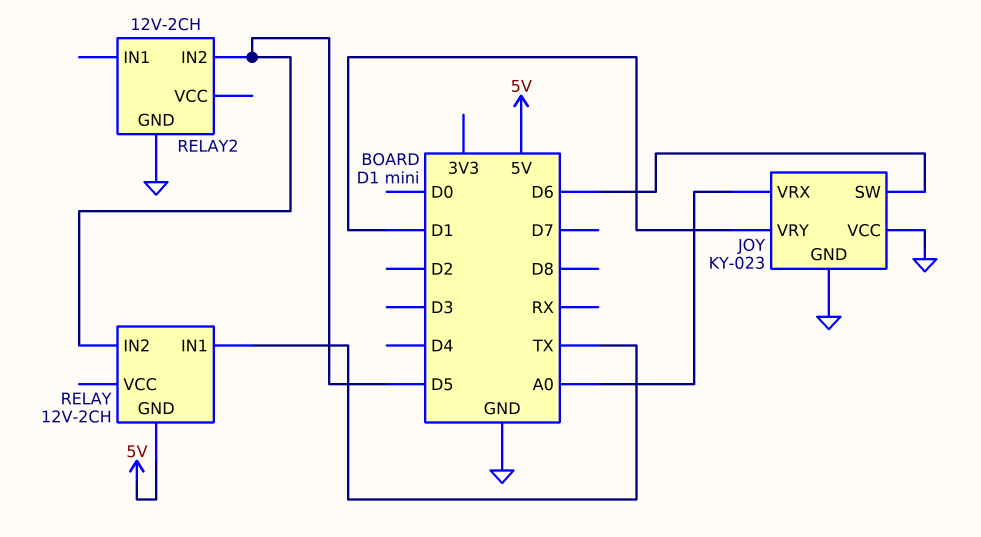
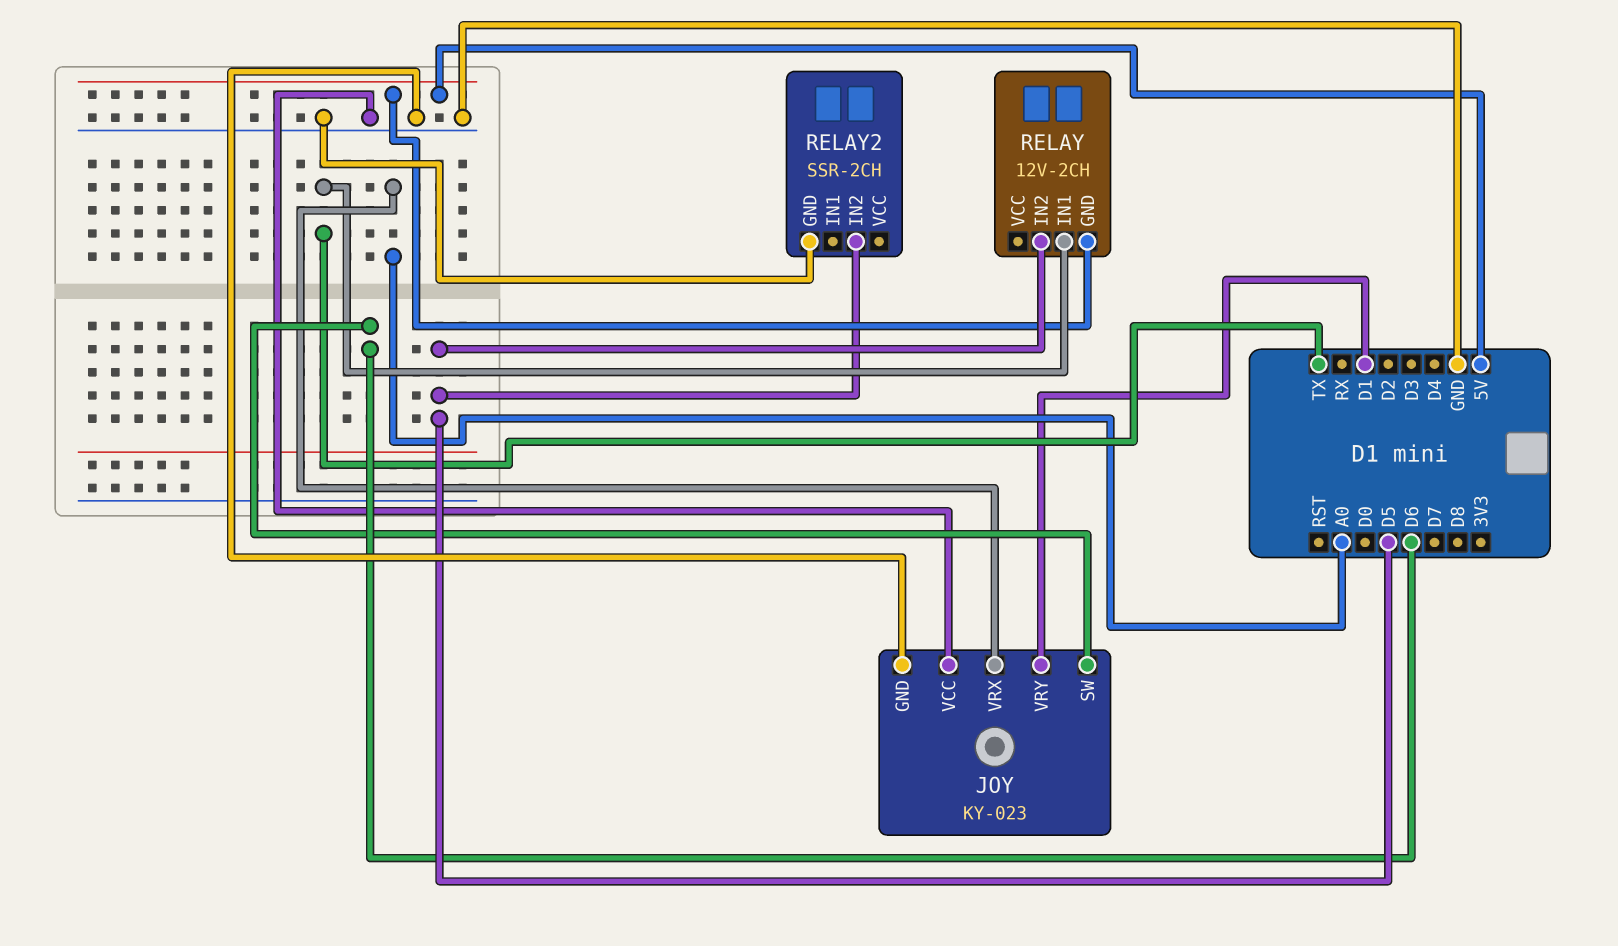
RELAY2: 12V-2CH -> SSR-2CH

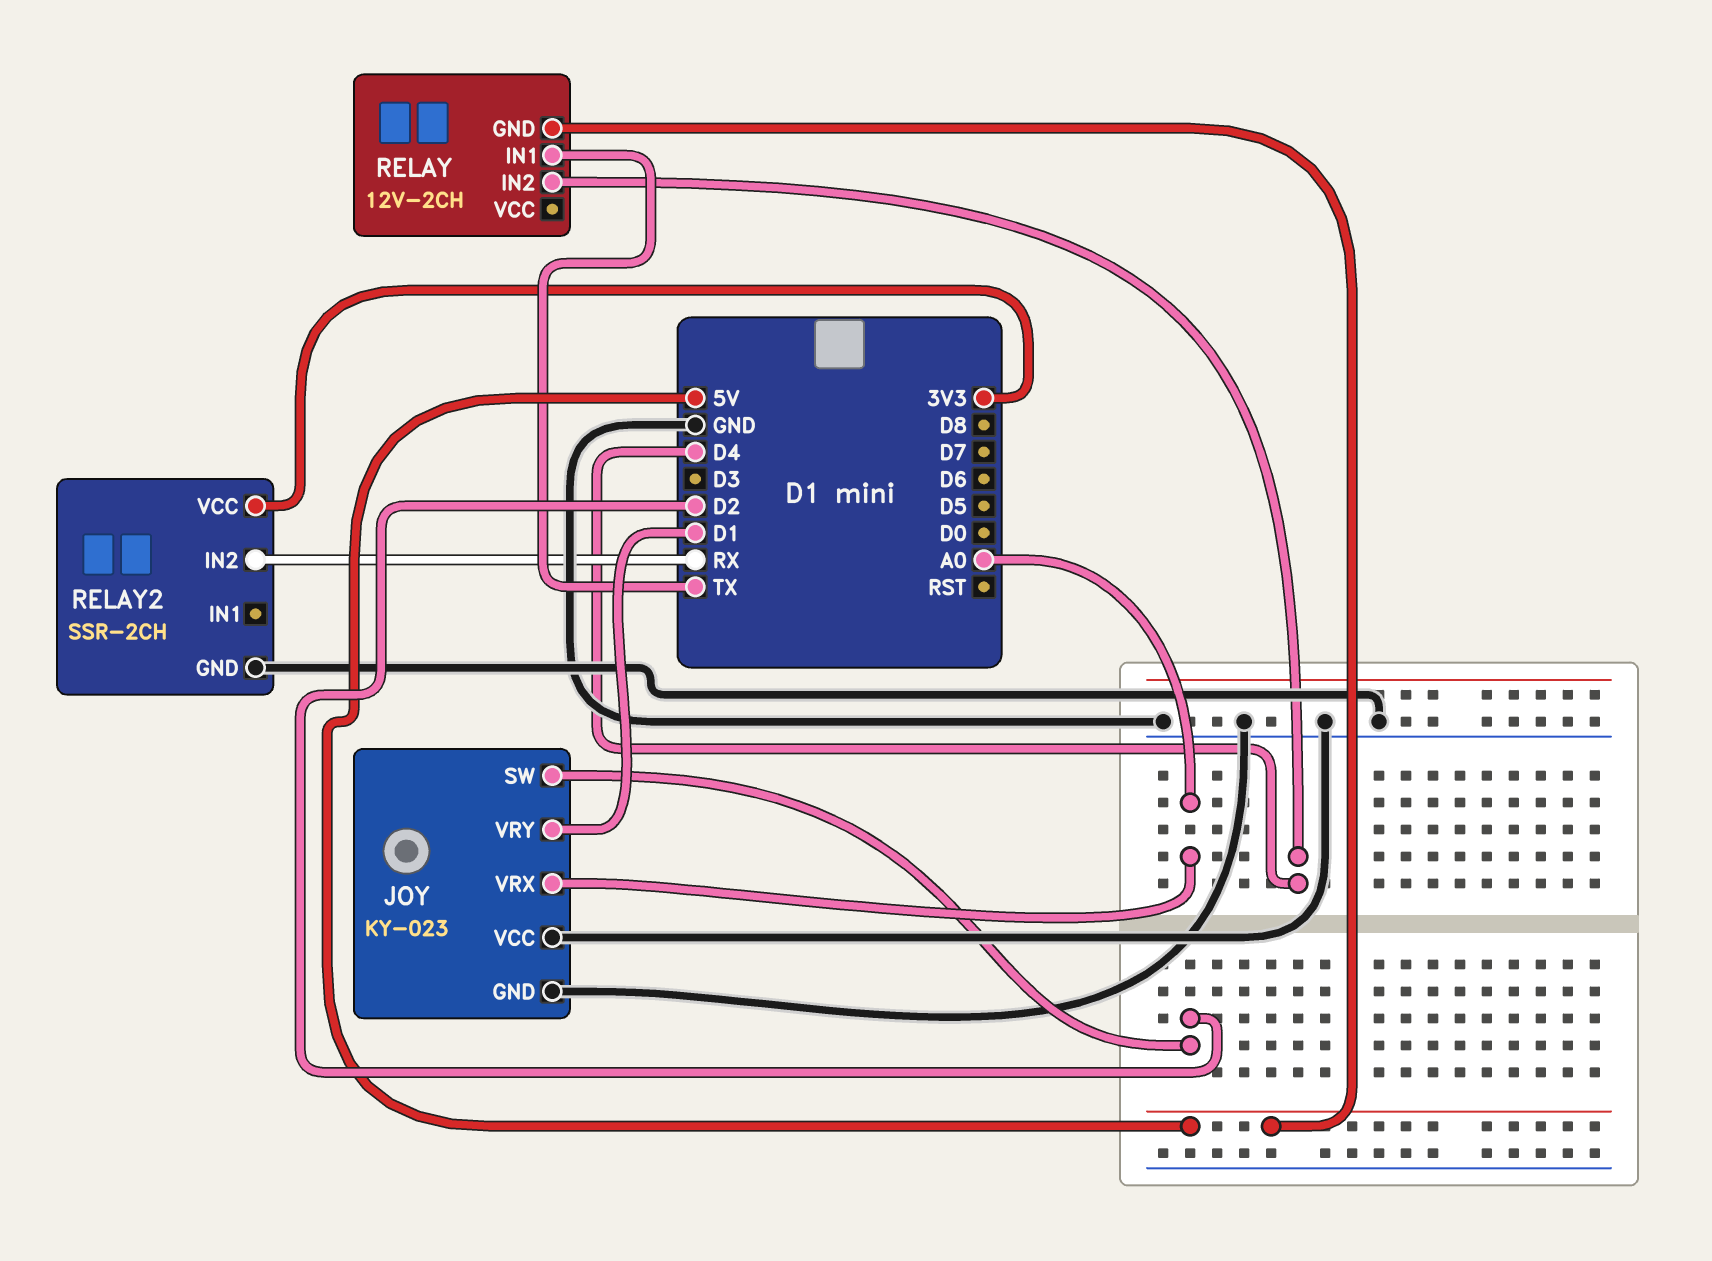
JOY pin SW: D6 -> D2
RELAY pin IN2: D5 -> D4
RELAY2 pin IN2: D5 -> RX
RELAY2 pin VCC: none -> 3V3

